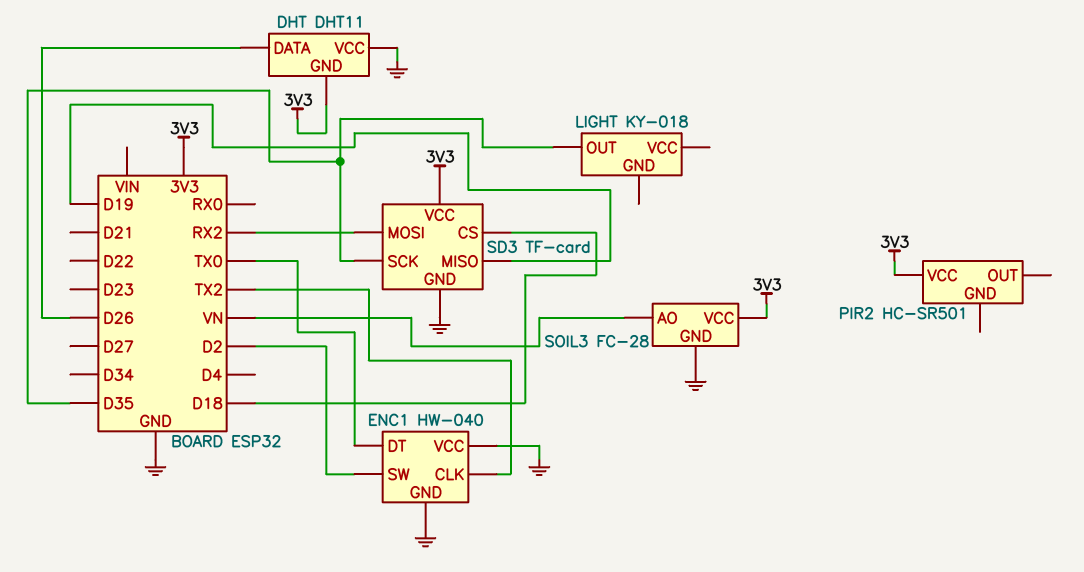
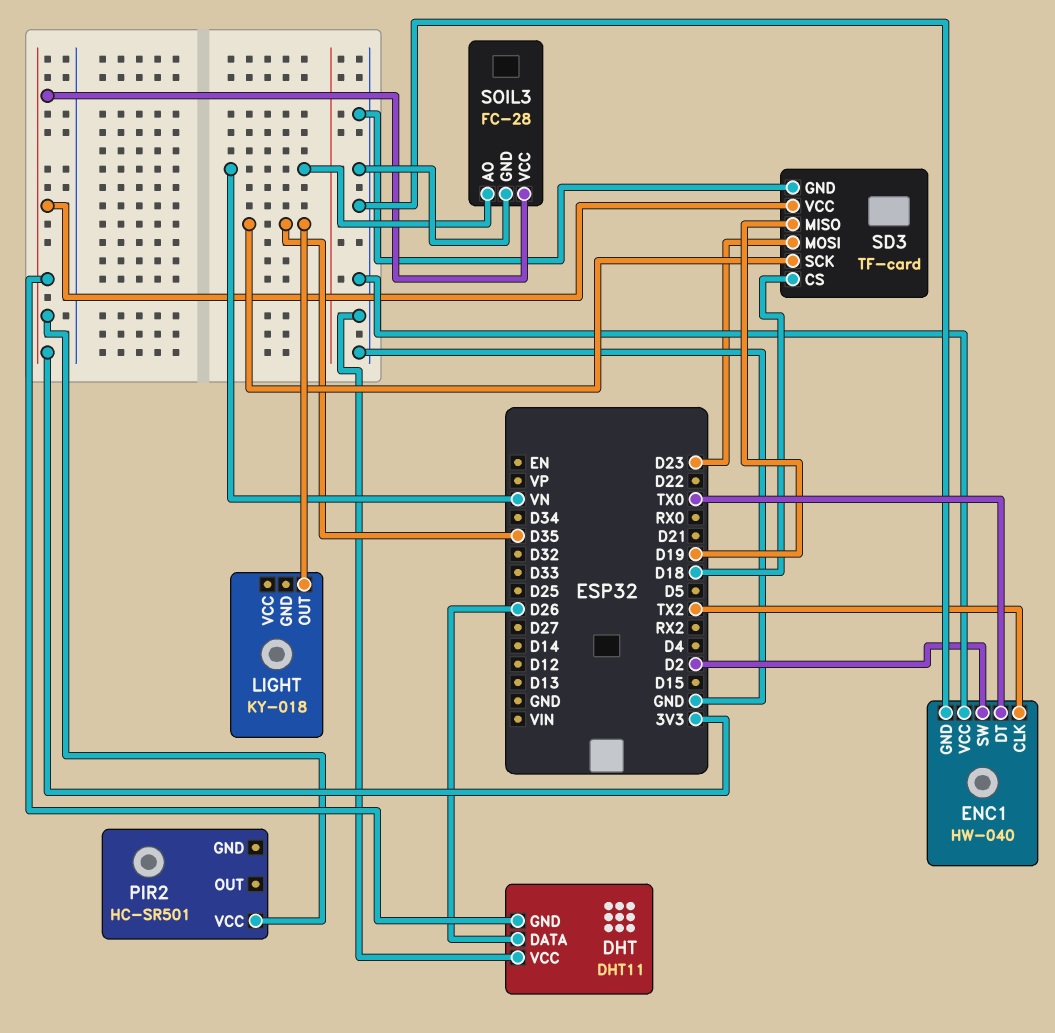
SD3 pin MOSI: RX2 -> D23

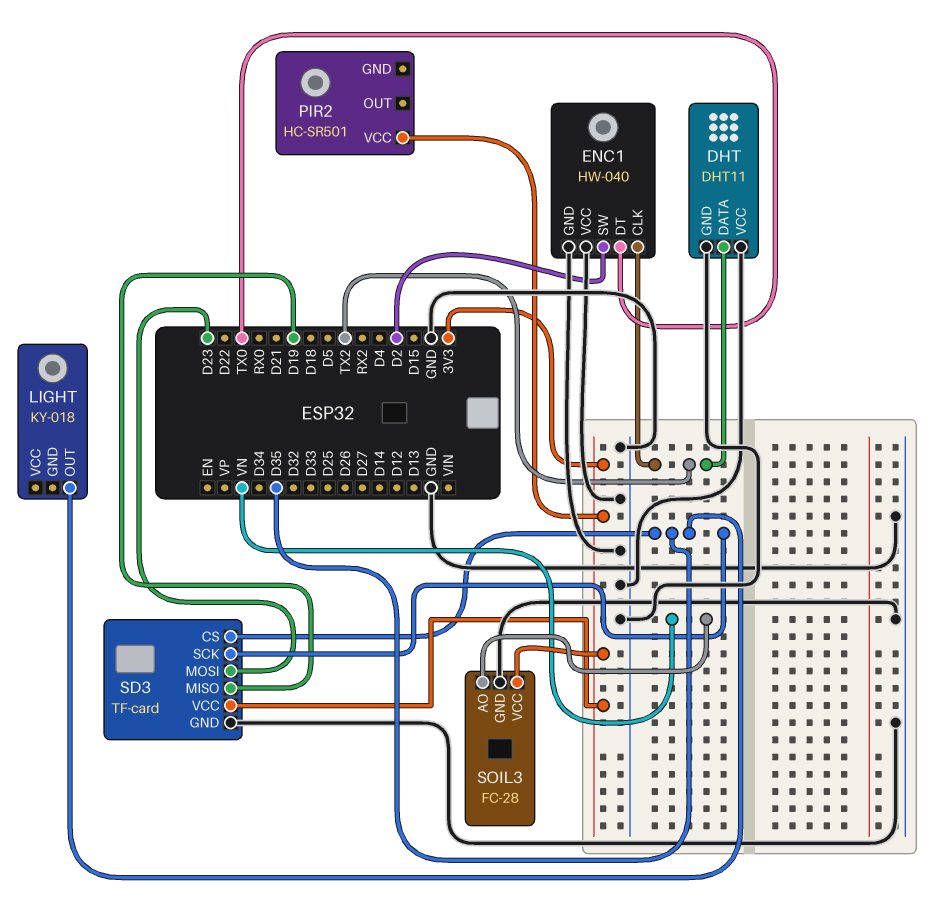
DHT pin DATA: D26 -> TX2
DHT pin GND: 3V3 -> GND
SD3 pin CS: D18 -> D35

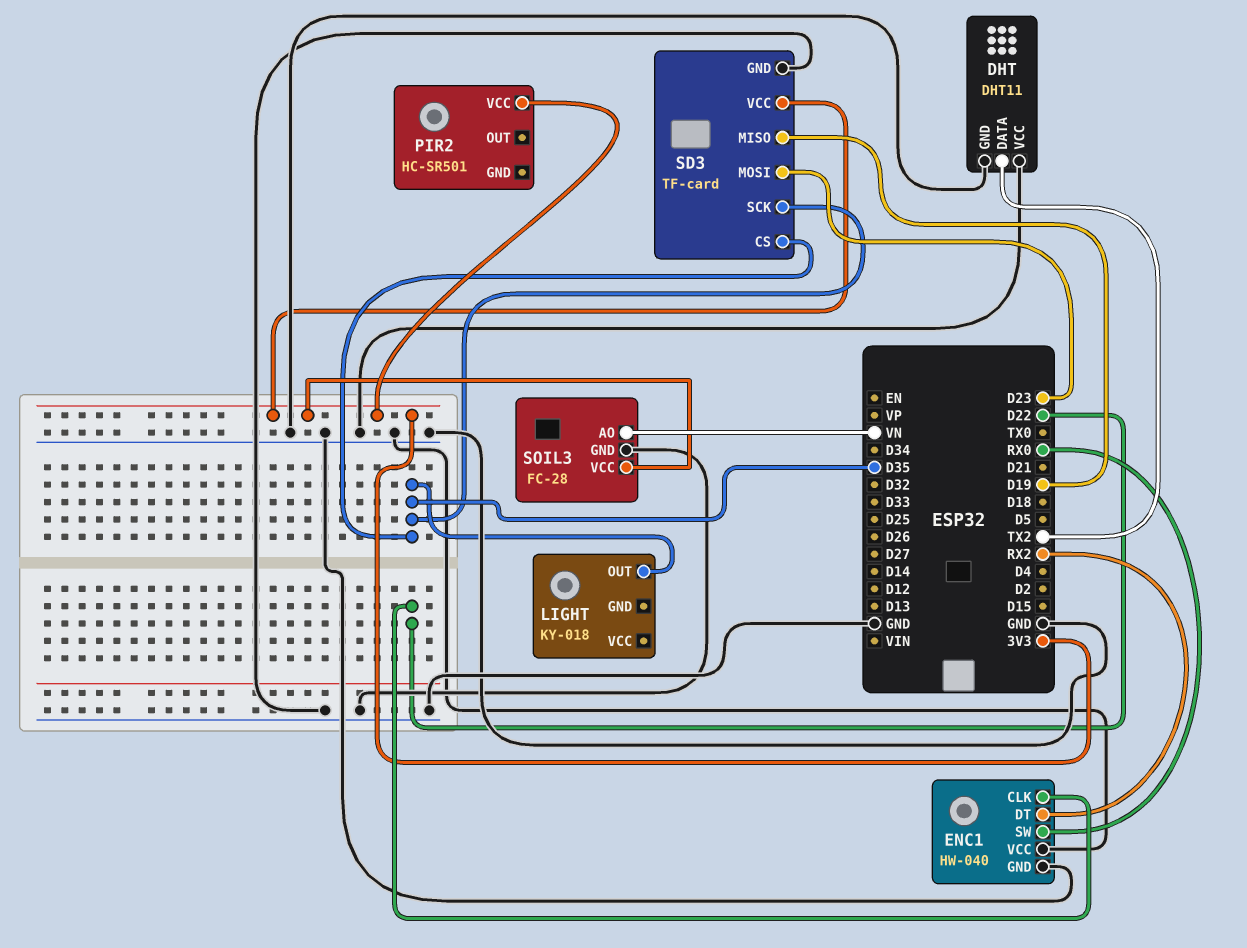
ENC1 pin CLK: TX2 -> D22
ENC1 pin DT: TX0 -> RX2
ENC1 pin SW: D2 -> RX0

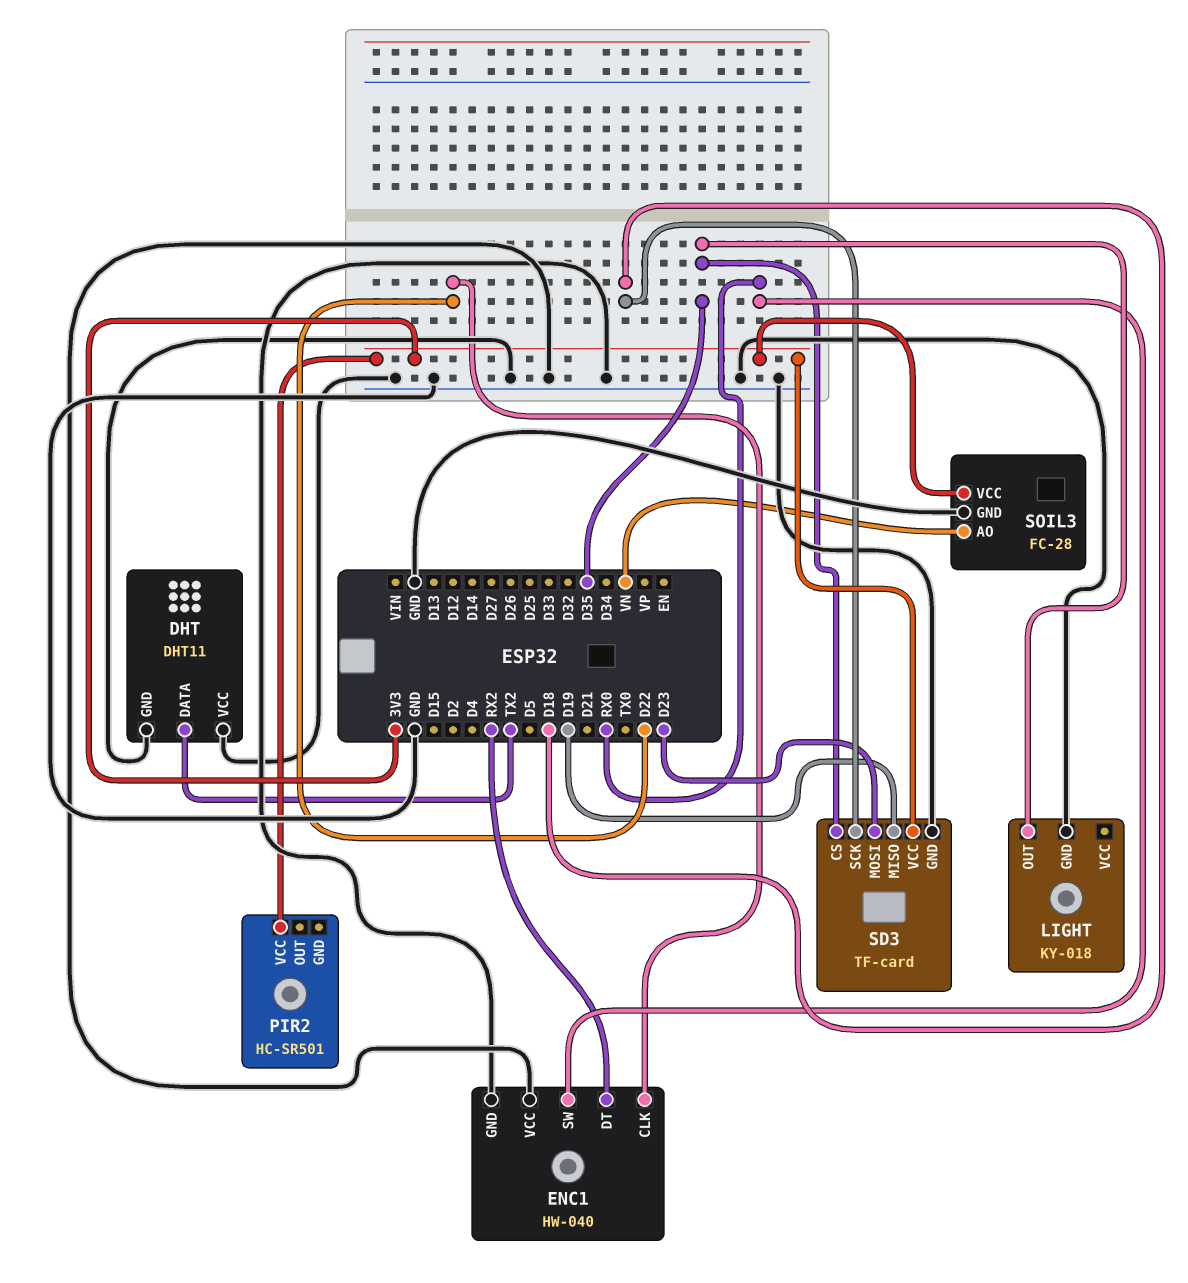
LIGHT pin GND: none -> GND
SD3 pin SCK: D35 -> D18

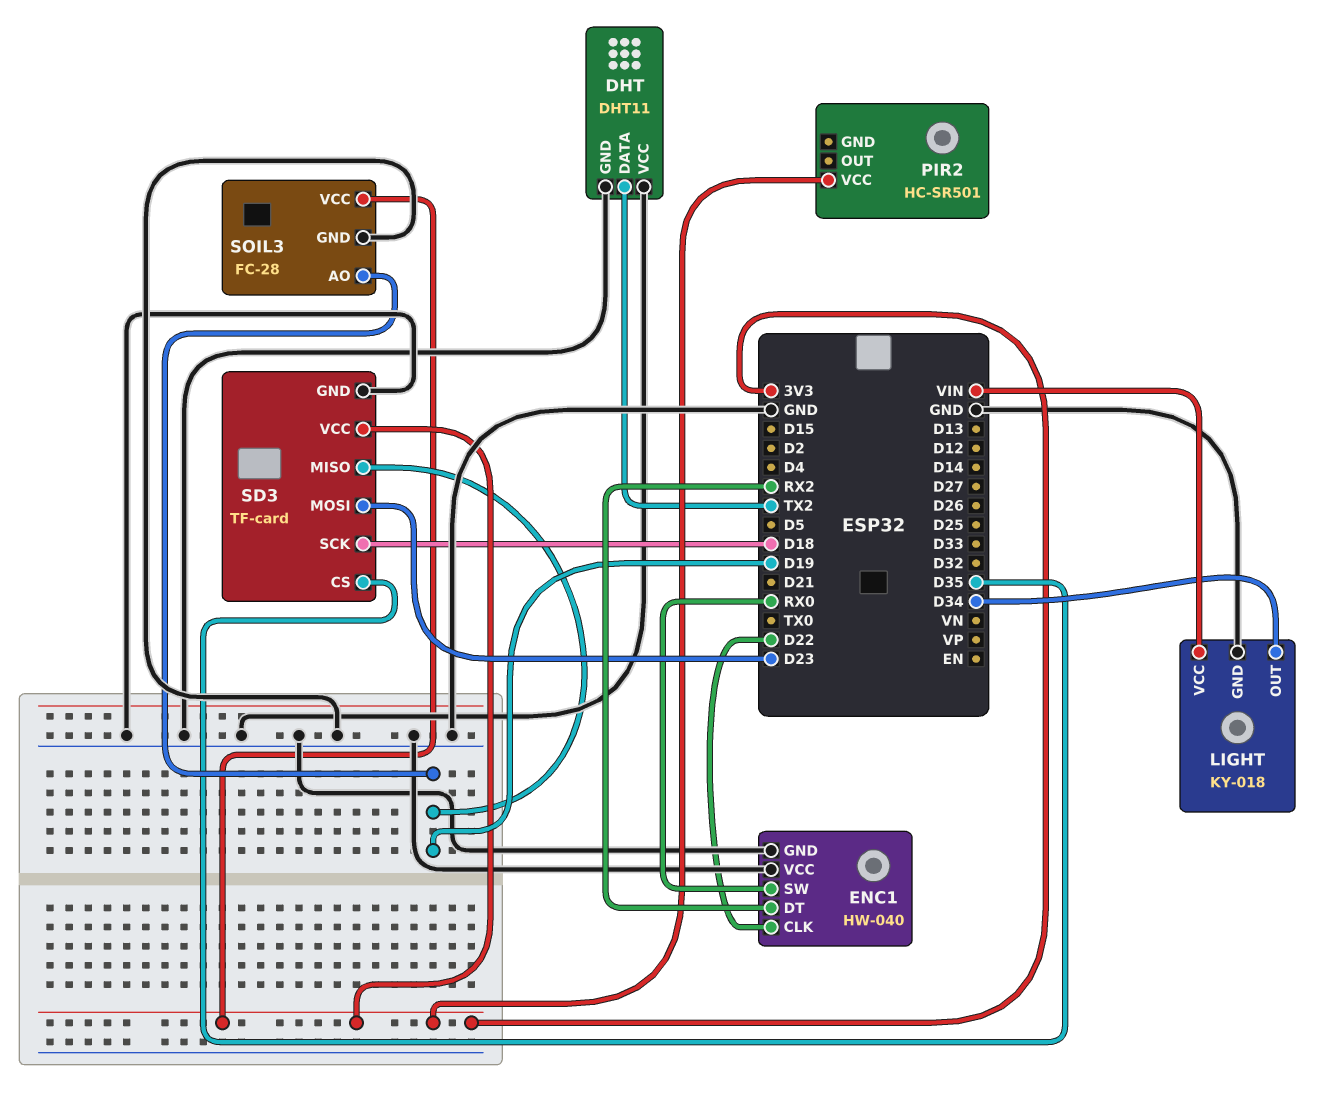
LIGHT pin OUT: D35 -> D34
LIGHT pin VCC: none -> VIN
SOIL3 pin AO: VN -> D19

